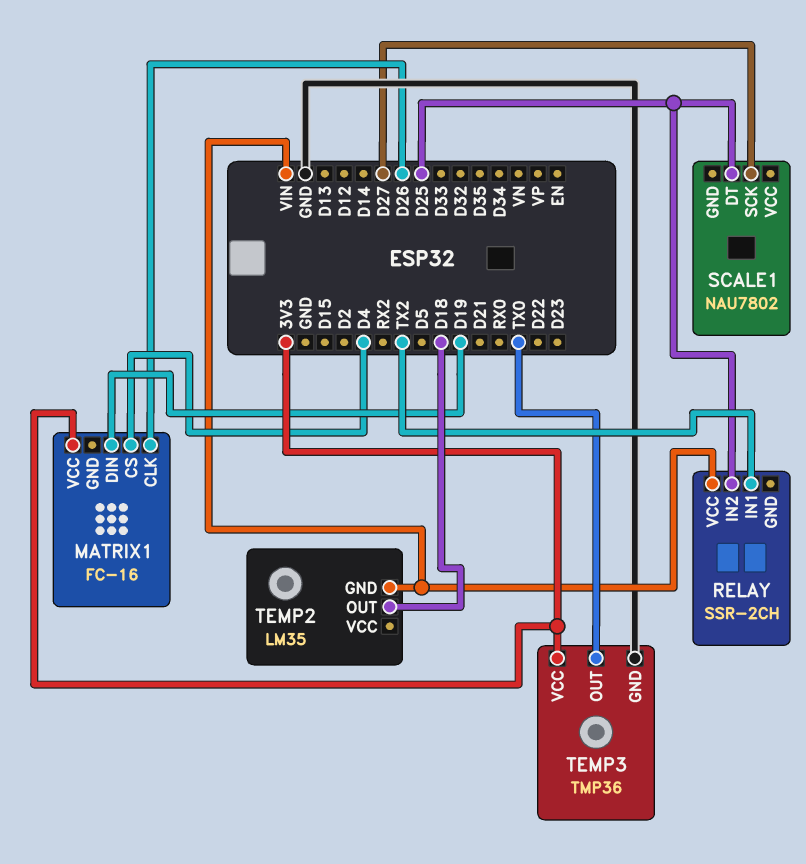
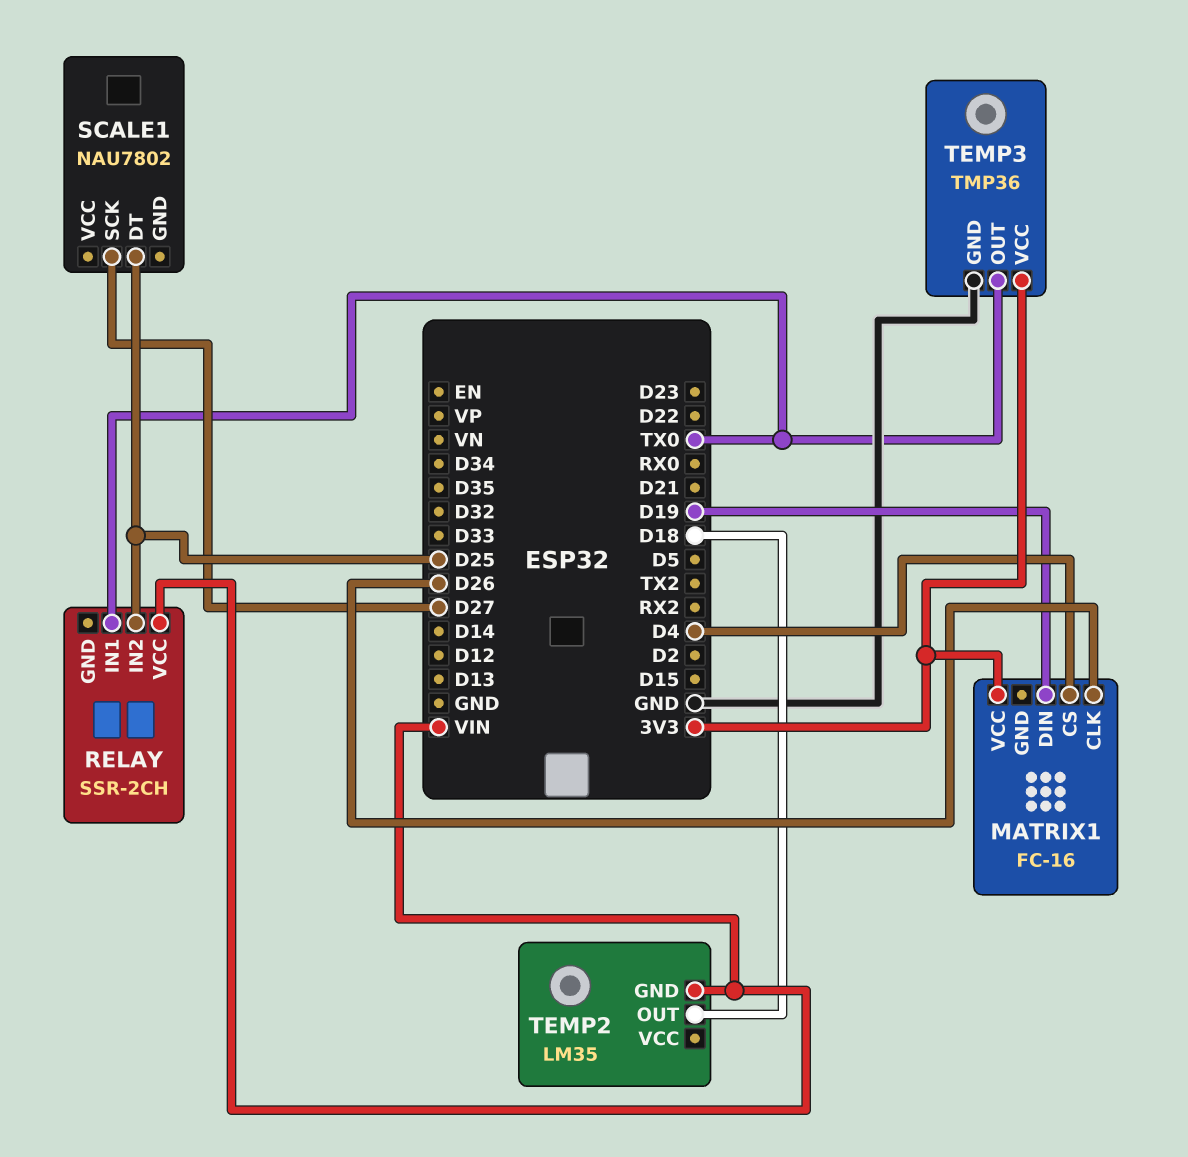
RELAY pin IN1: TX2 -> TX0

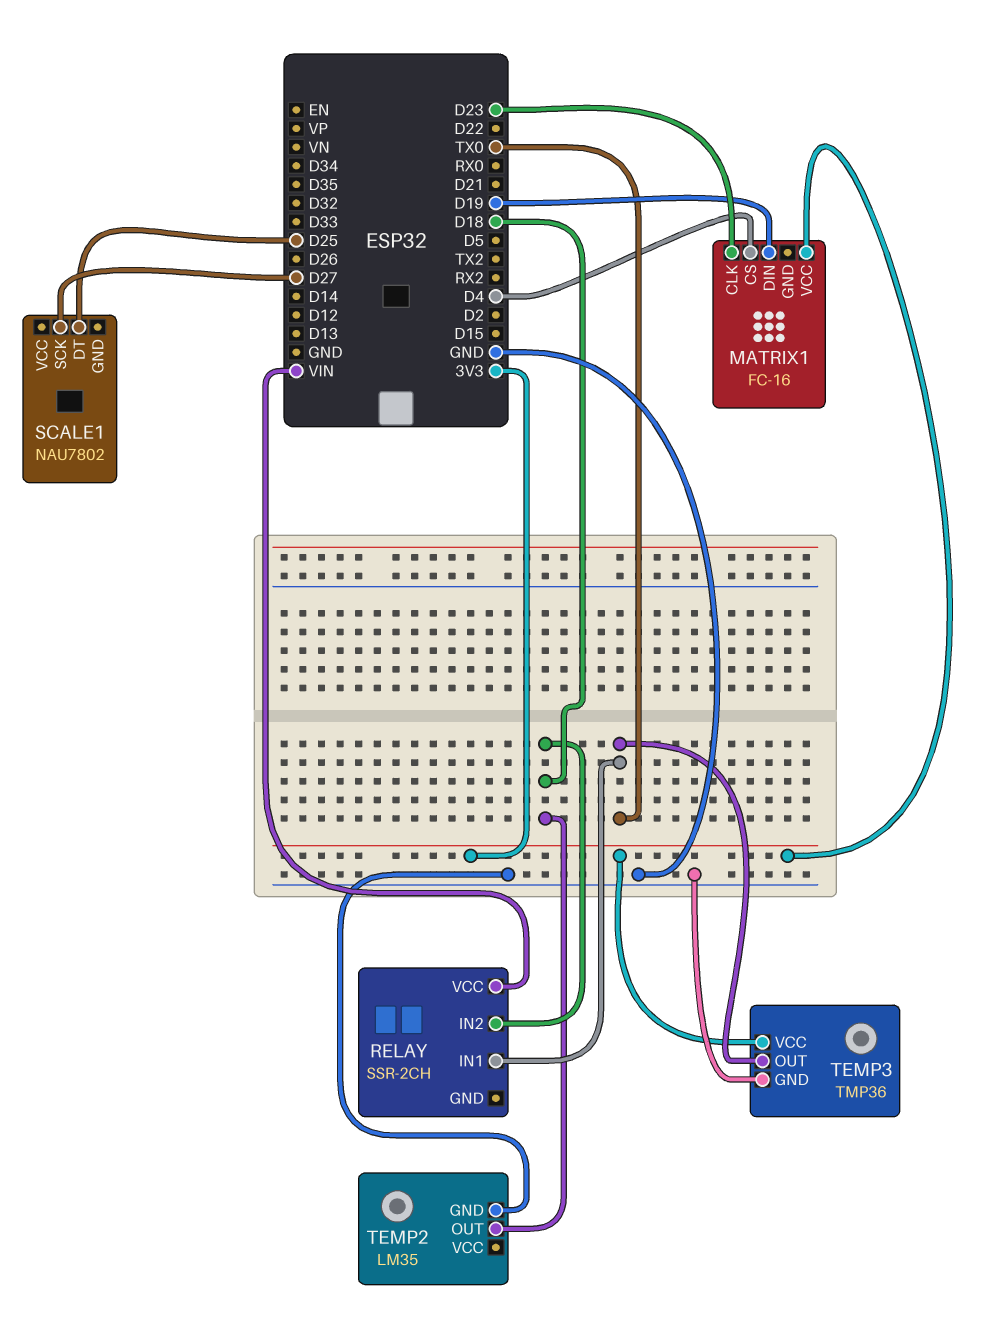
MATRIX1 pin CLK: D26 -> D23
RELAY pin IN2: D25 -> D18
TEMP2 pin GND: VIN -> GND

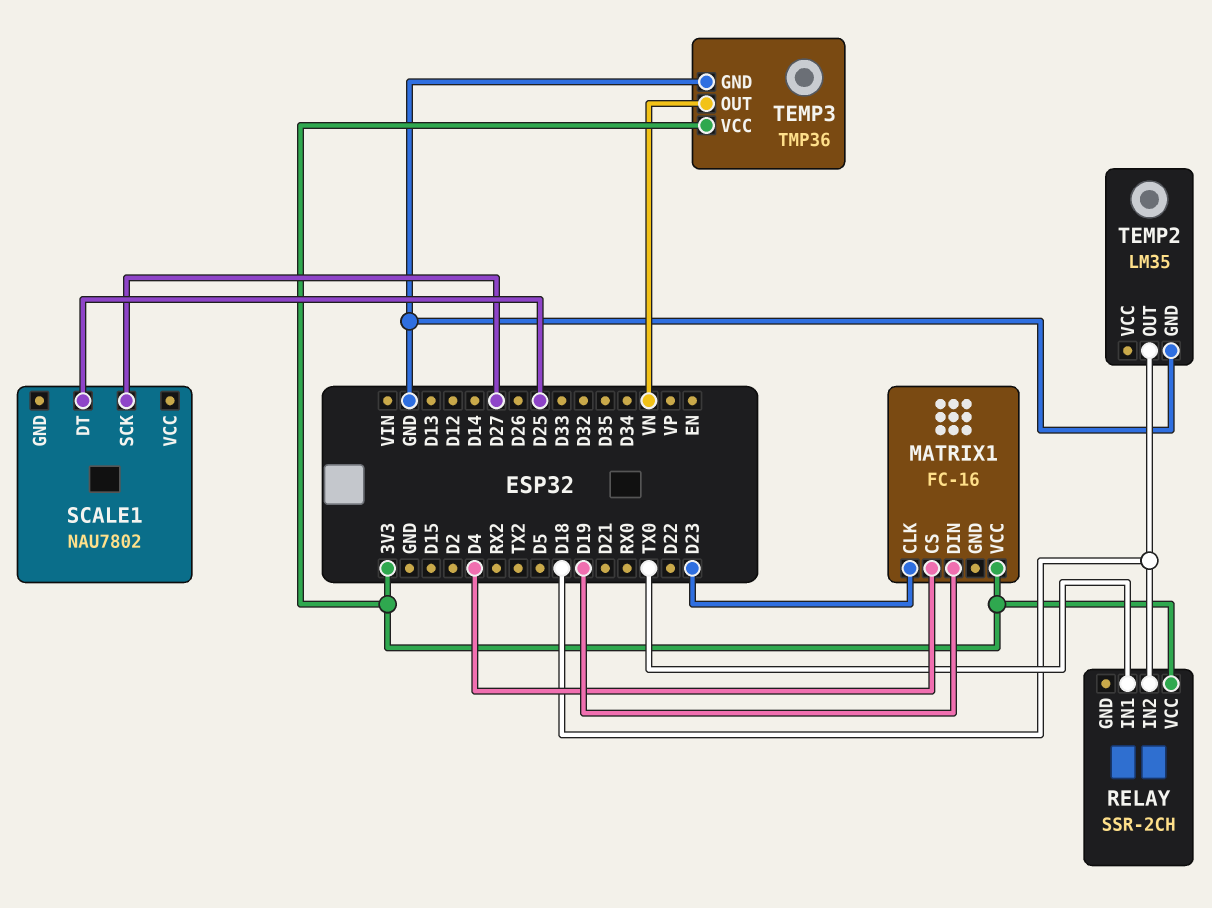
RELAY pin VCC: VIN -> 3V3
TEMP3 pin OUT: TX0 -> VN

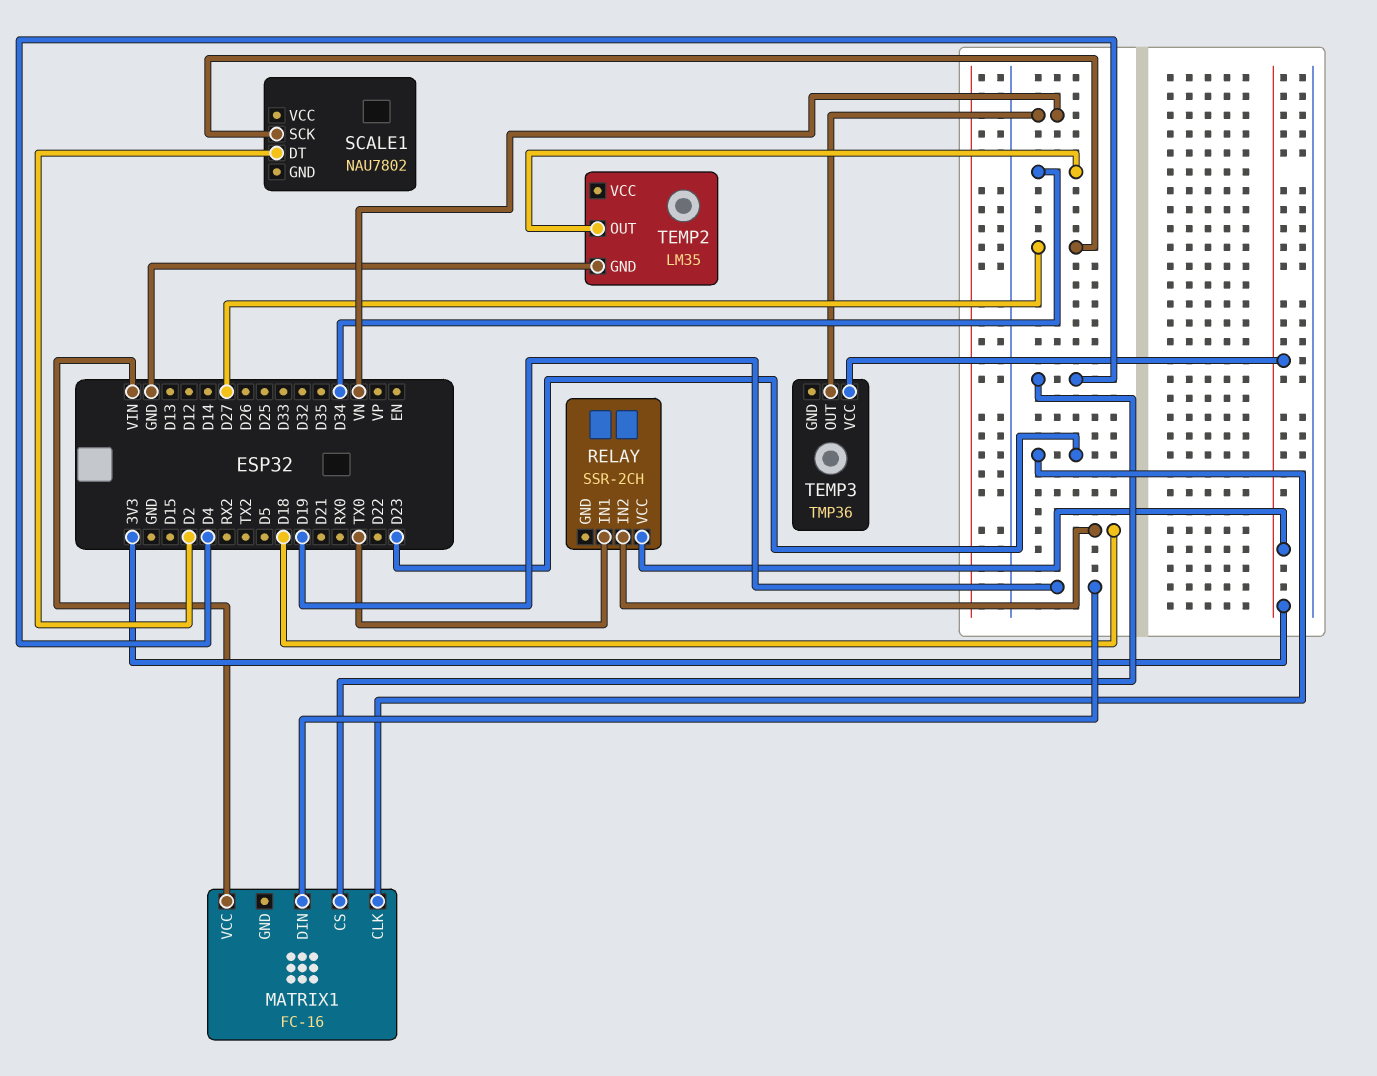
MATRIX1 pin VCC: 3V3 -> VIN
SCALE1 pin DT: D25 -> D2
TEMP2 pin OUT: D18 -> D34
TEMP3 pin GND: GND -> none

